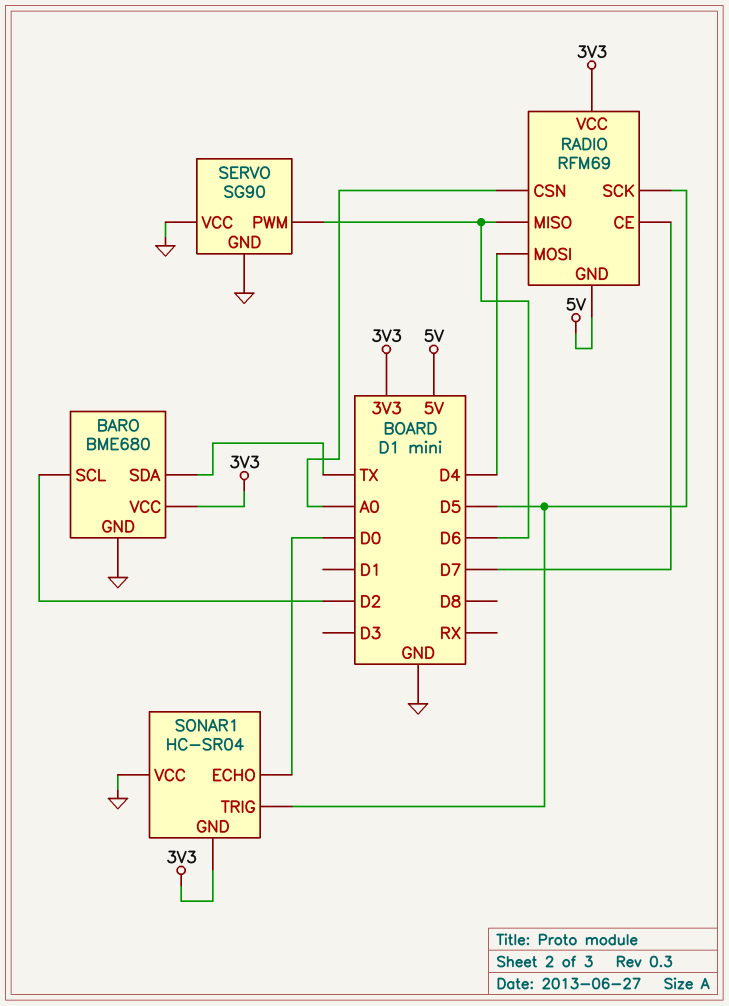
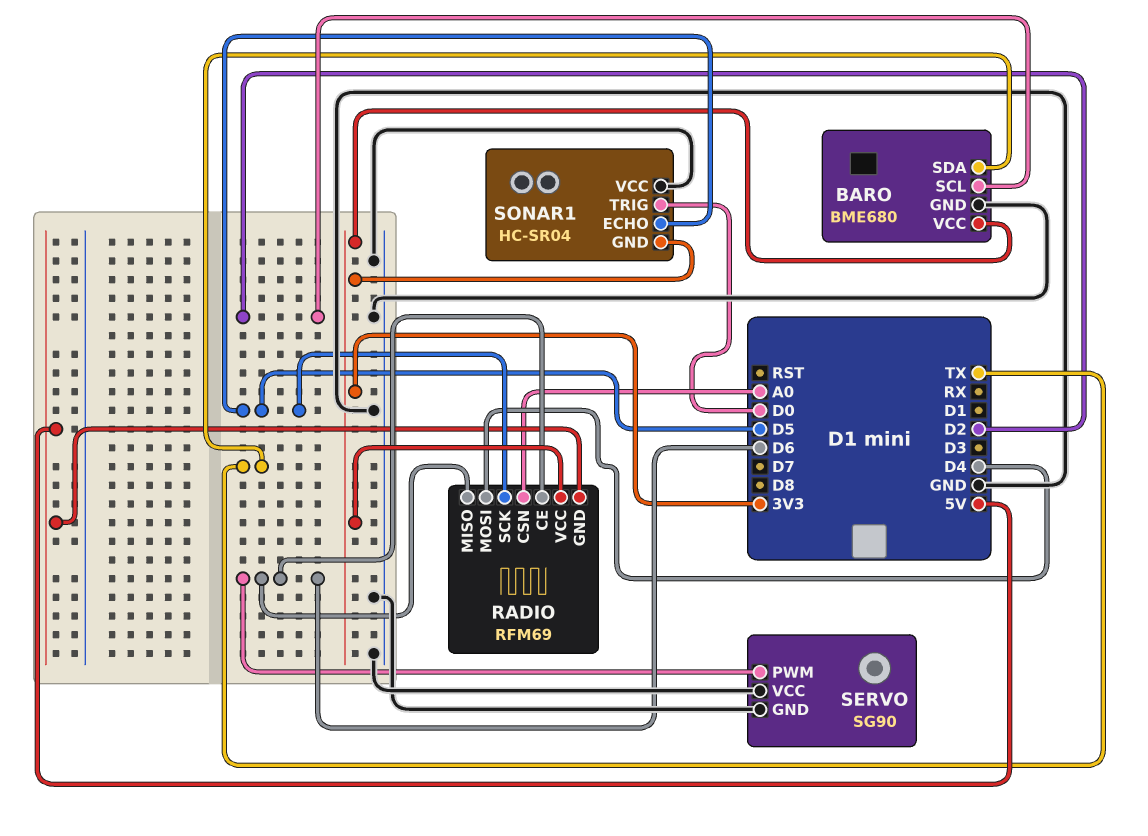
RADIO pin CE: D7 -> D6
SONAR1 pin ECHO: D0 -> D5
SONAR1 pin TRIG: D5 -> D0

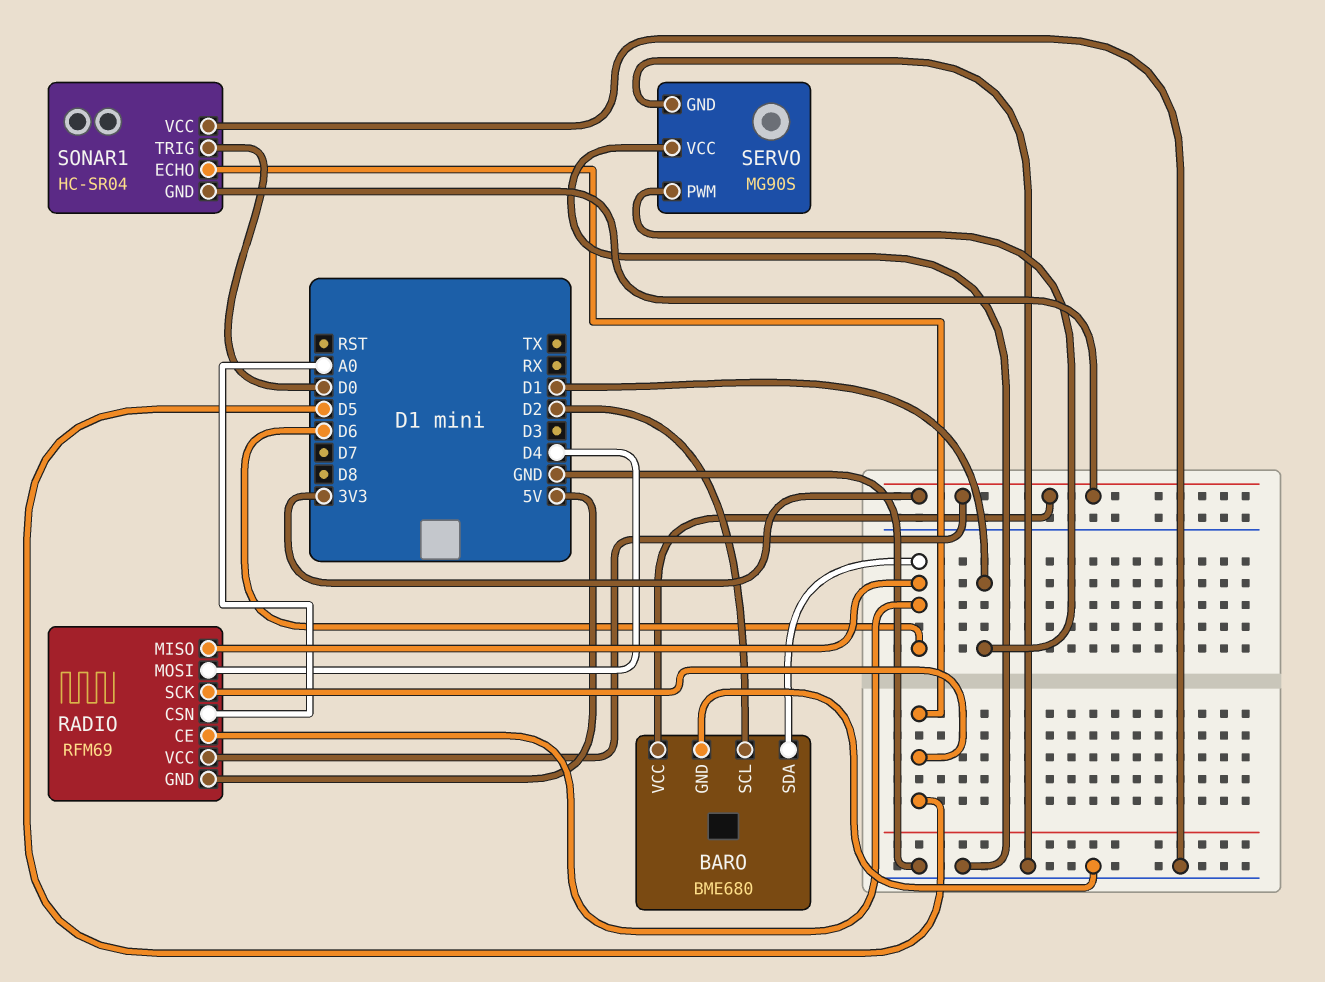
BARO pin SDA: TX -> D6
SERVO: SG90 -> MG90S
SERVO pin PWM: D6 -> D1

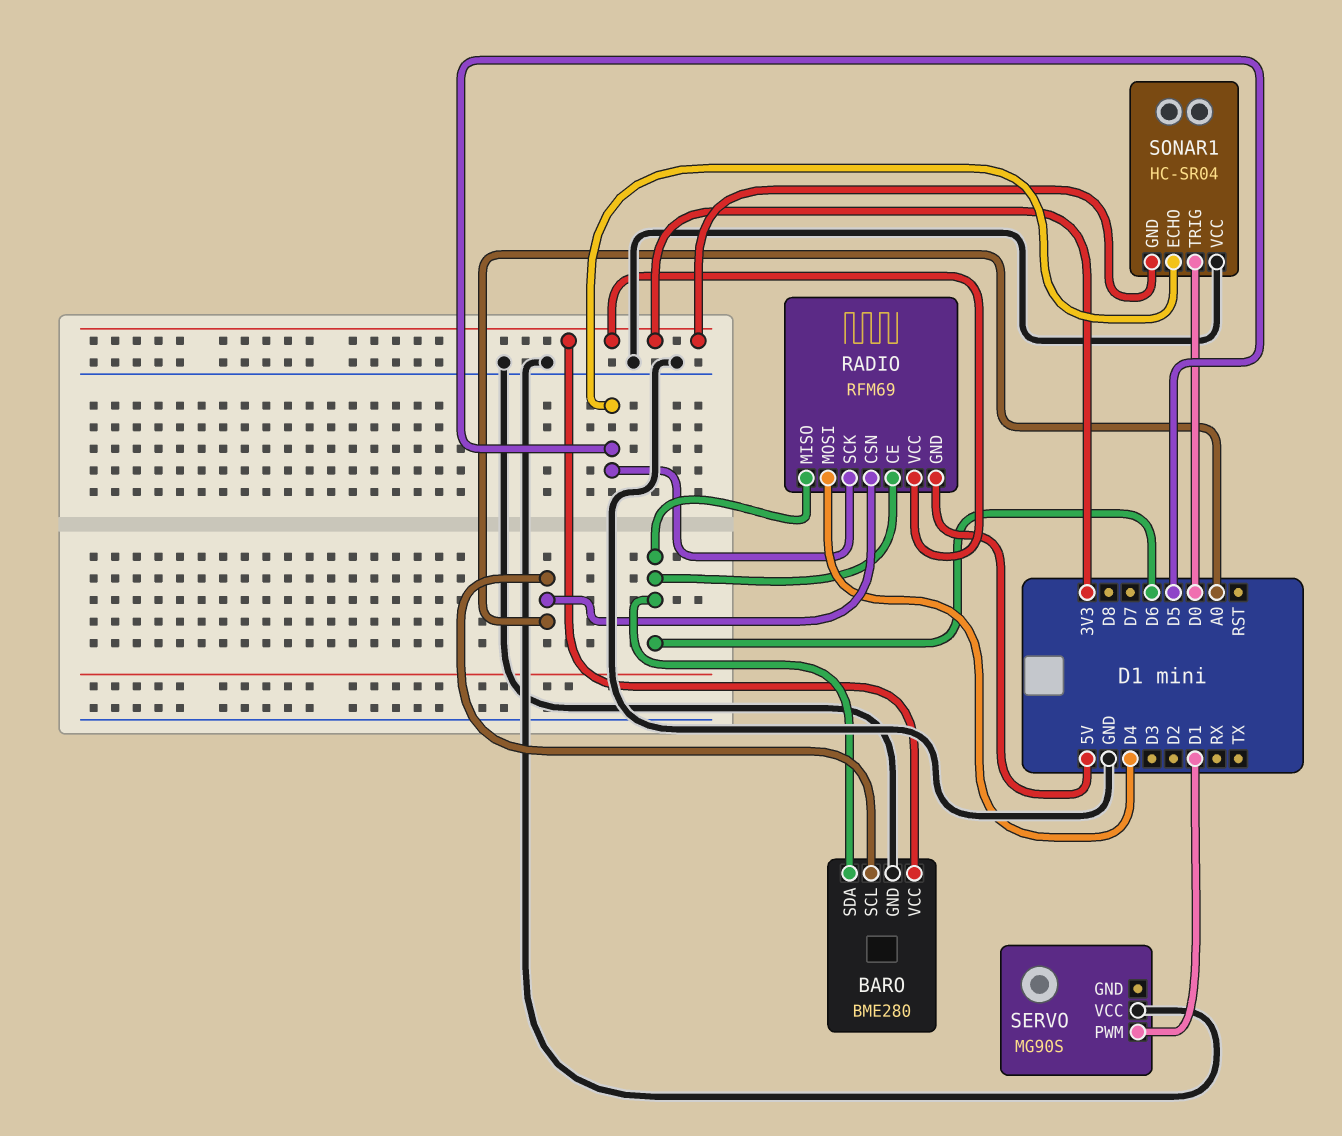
BARO: BME680 -> BME280
BARO pin SCL: D2 -> A0
SERVO pin GND: GND -> none

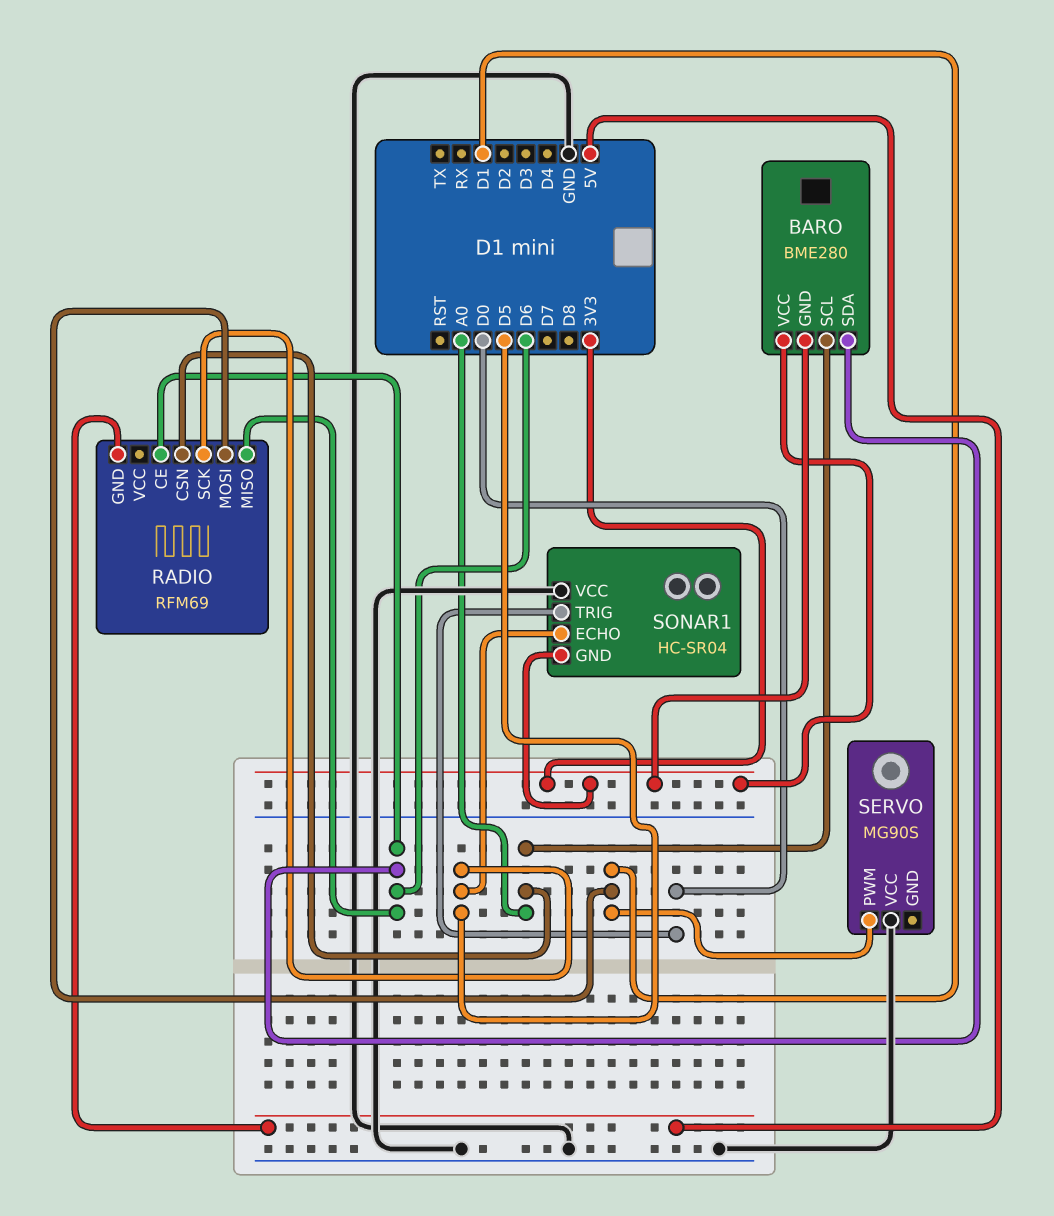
BARO pin GND: GND -> 3V3
RADIO pin MOSI: D4 -> D1
RADIO pin VCC: 3V3 -> none

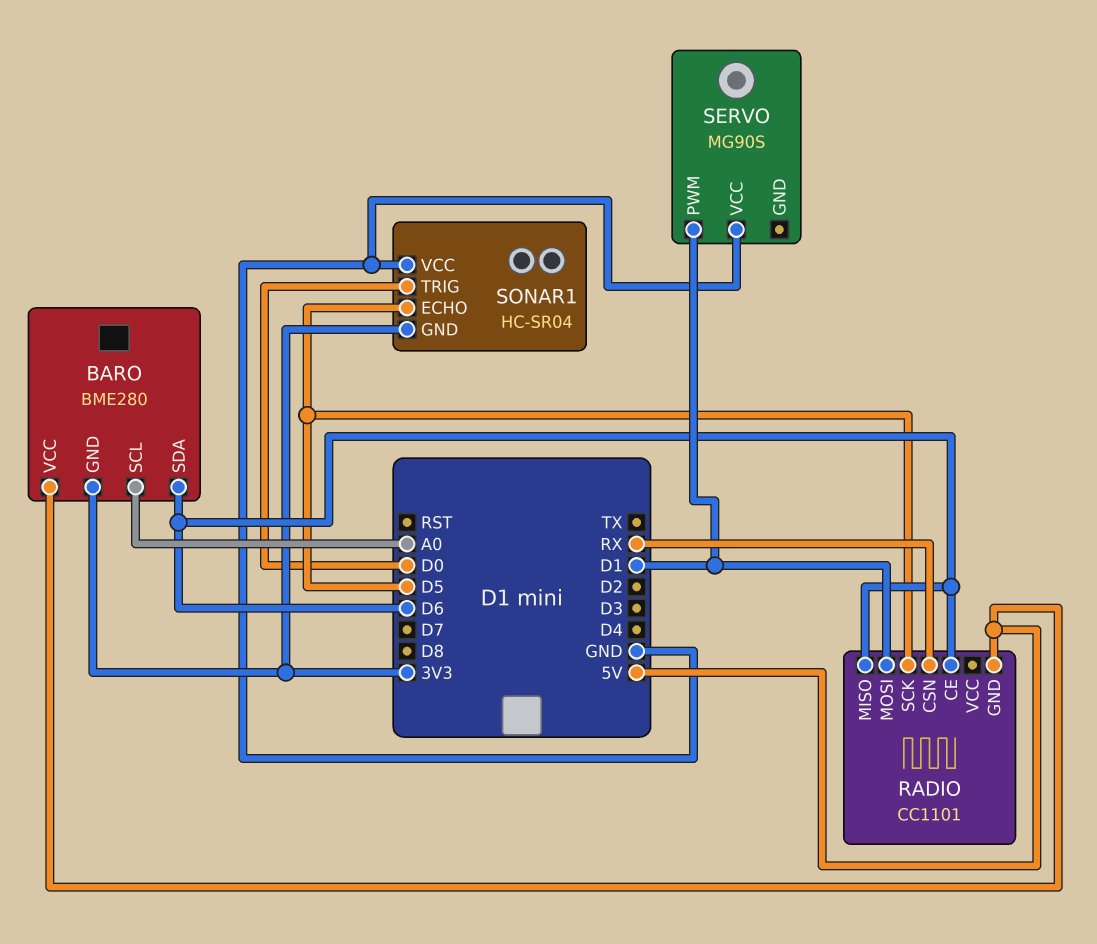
BARO pin VCC: 3V3 -> 5V
RADIO: RFM69 -> CC1101
RADIO pin CSN: A0 -> RX

